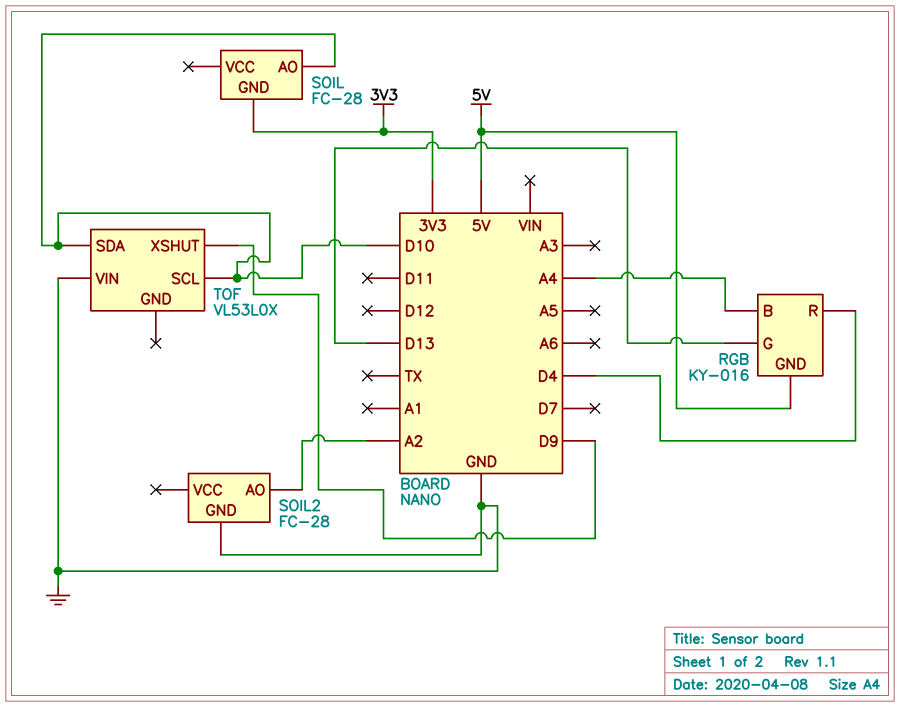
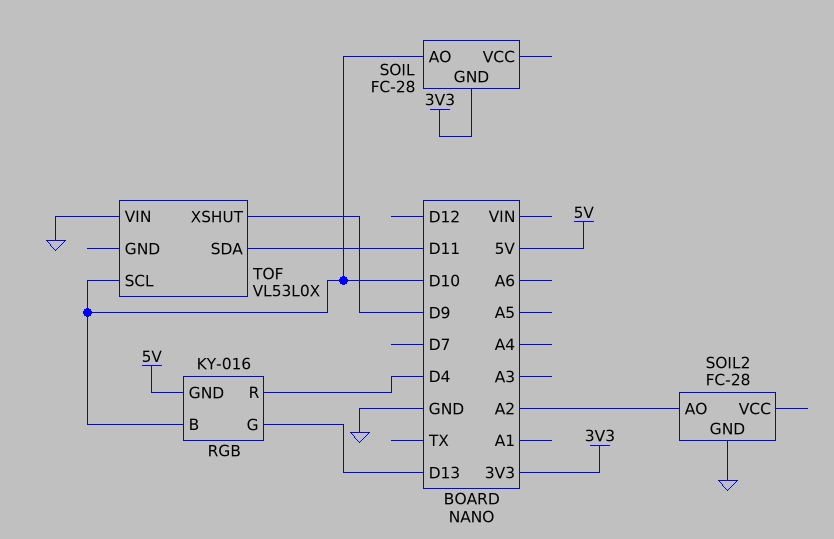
RGB pin B: A4 -> D10
TOF pin SDA: D10 -> D11

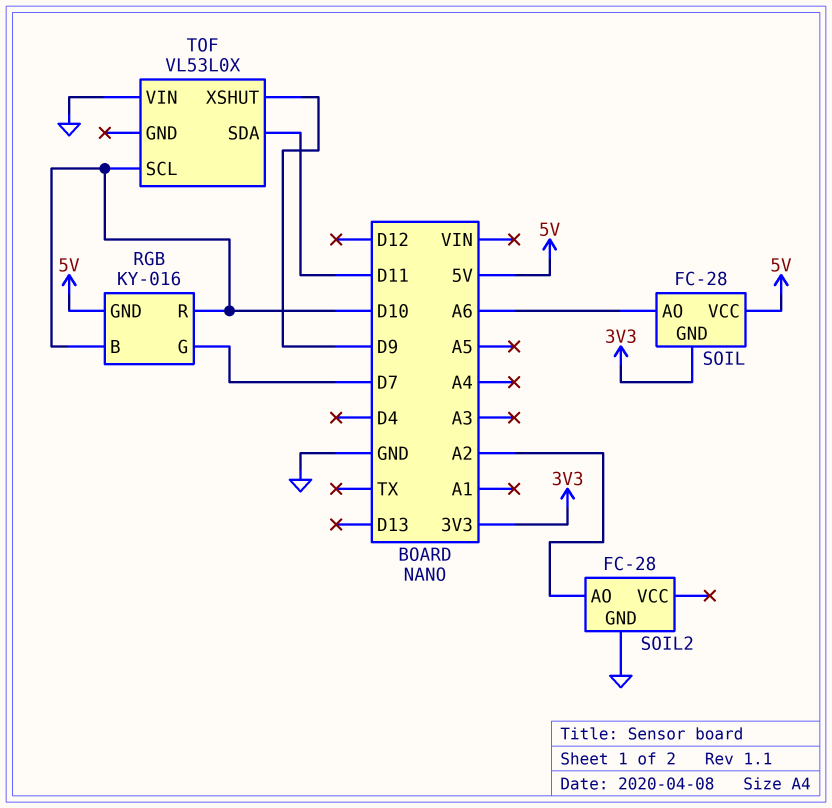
RGB pin G: D13 -> D7
RGB pin R: D4 -> D10
SOIL pin AO: D10 -> A6
SOIL pin VCC: none -> 5V

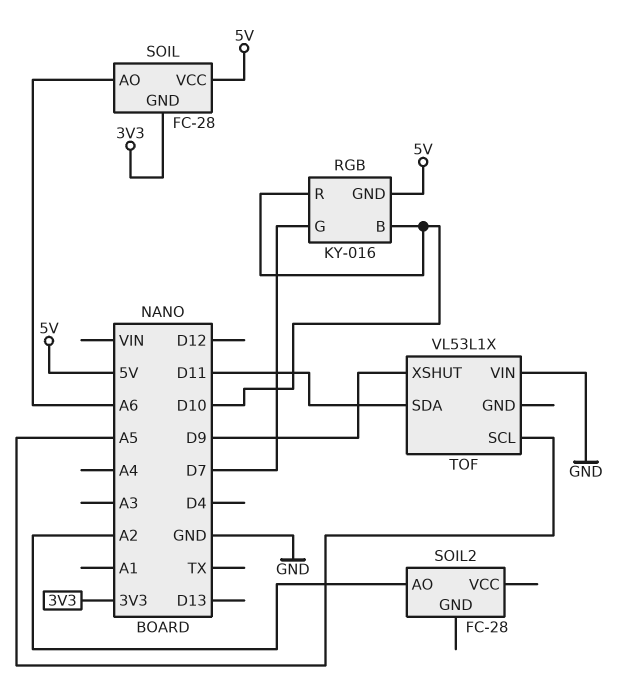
SOIL2 pin GND: GND -> none
TOF: VL53L0X -> VL53L1X
TOF pin SCL: D10 -> A5

